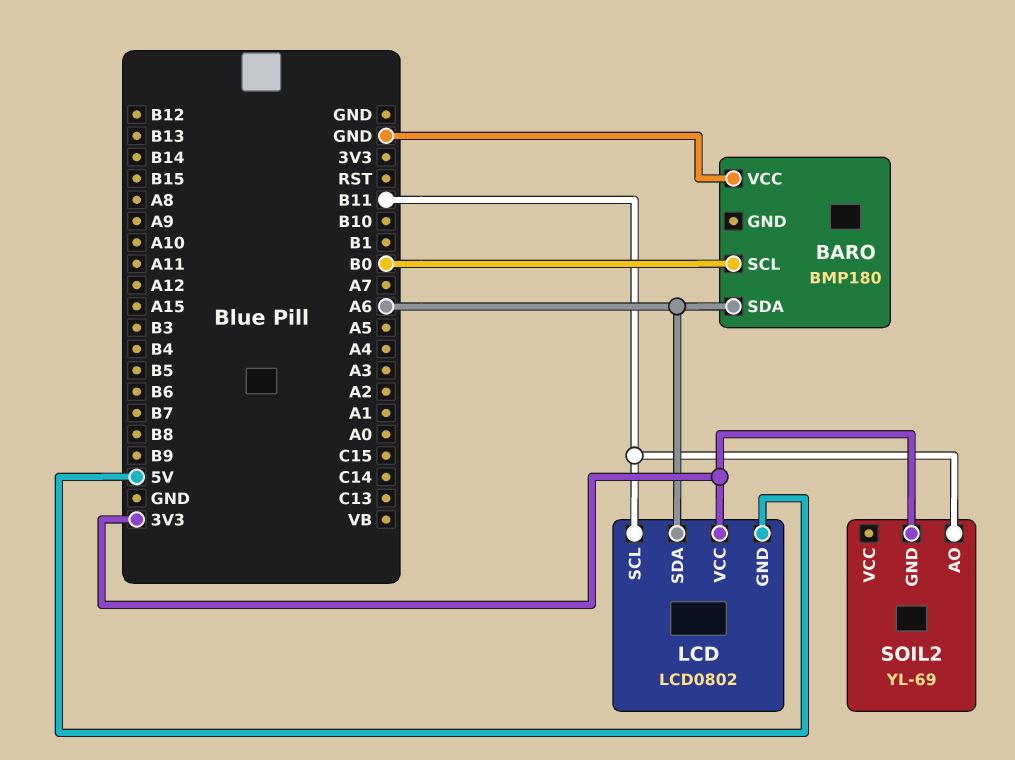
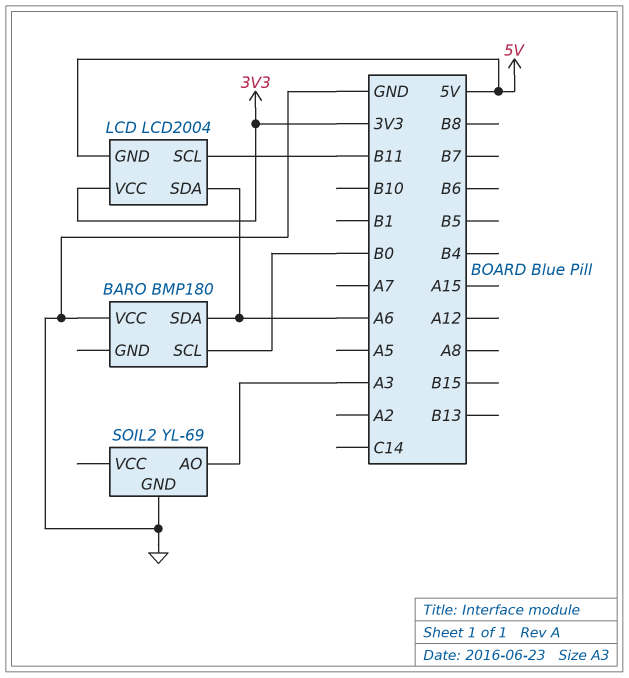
LCD: LCD0802 -> LCD2004
SOIL2 pin AO: B11 -> A3
SOIL2 pin GND: 3V3 -> GND

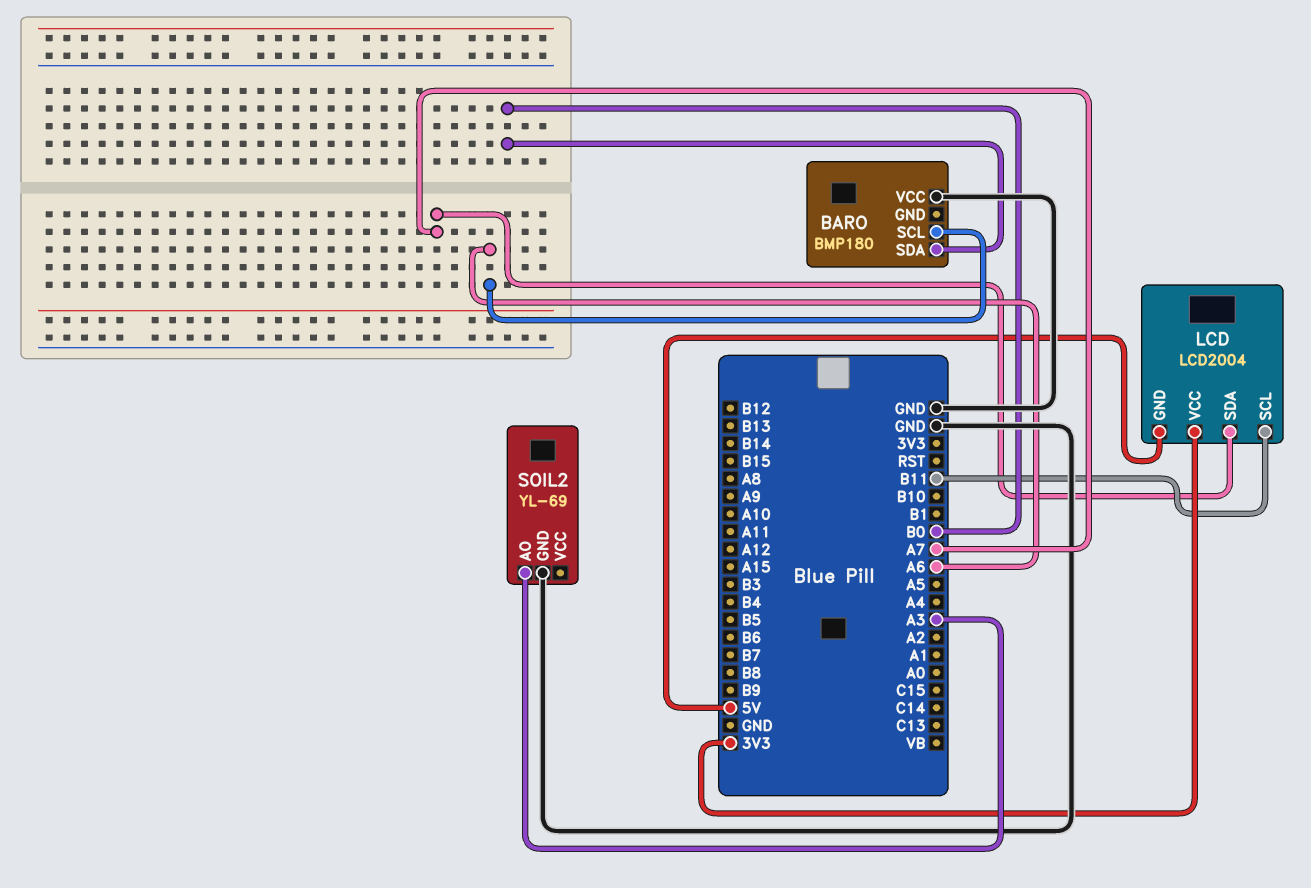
BARO pin SCL: B0 -> A6
BARO pin SDA: A6 -> B0
LCD pin SDA: A6 -> A7

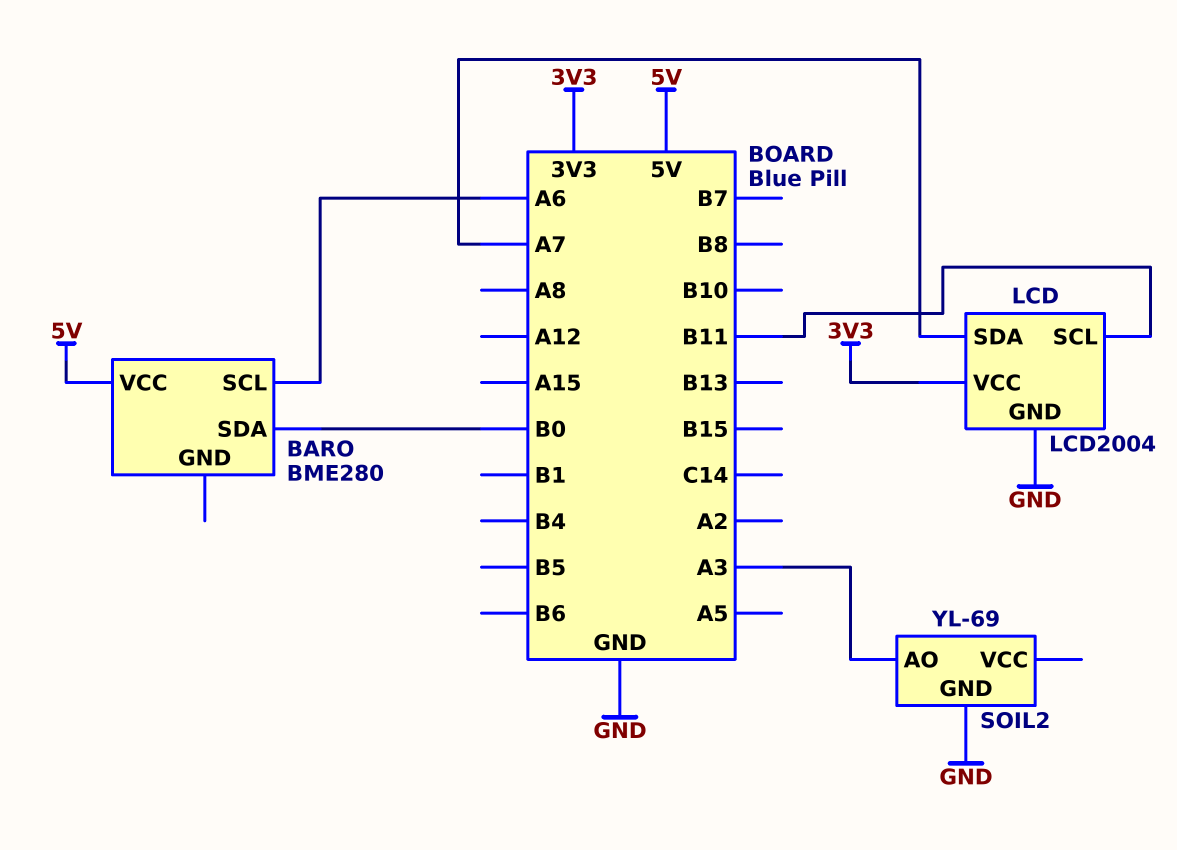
BARO: BMP180 -> BME280
BARO pin VCC: GND -> 5V
LCD pin GND: 5V -> GND

